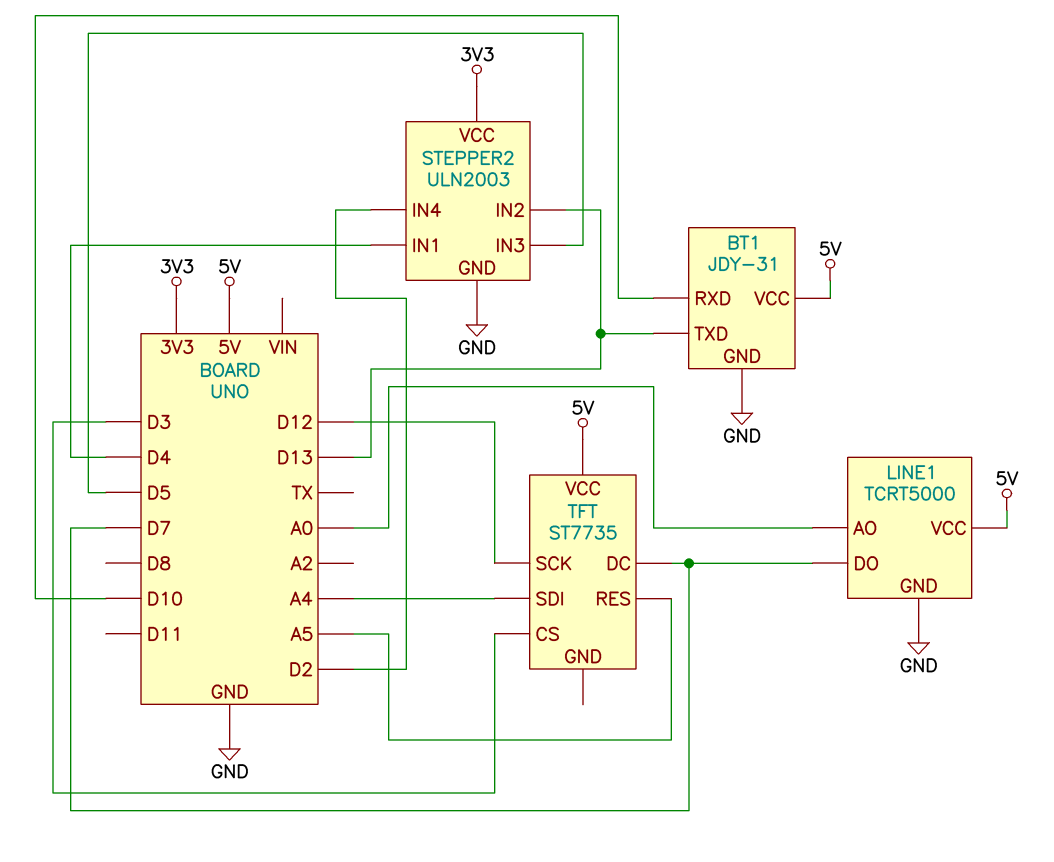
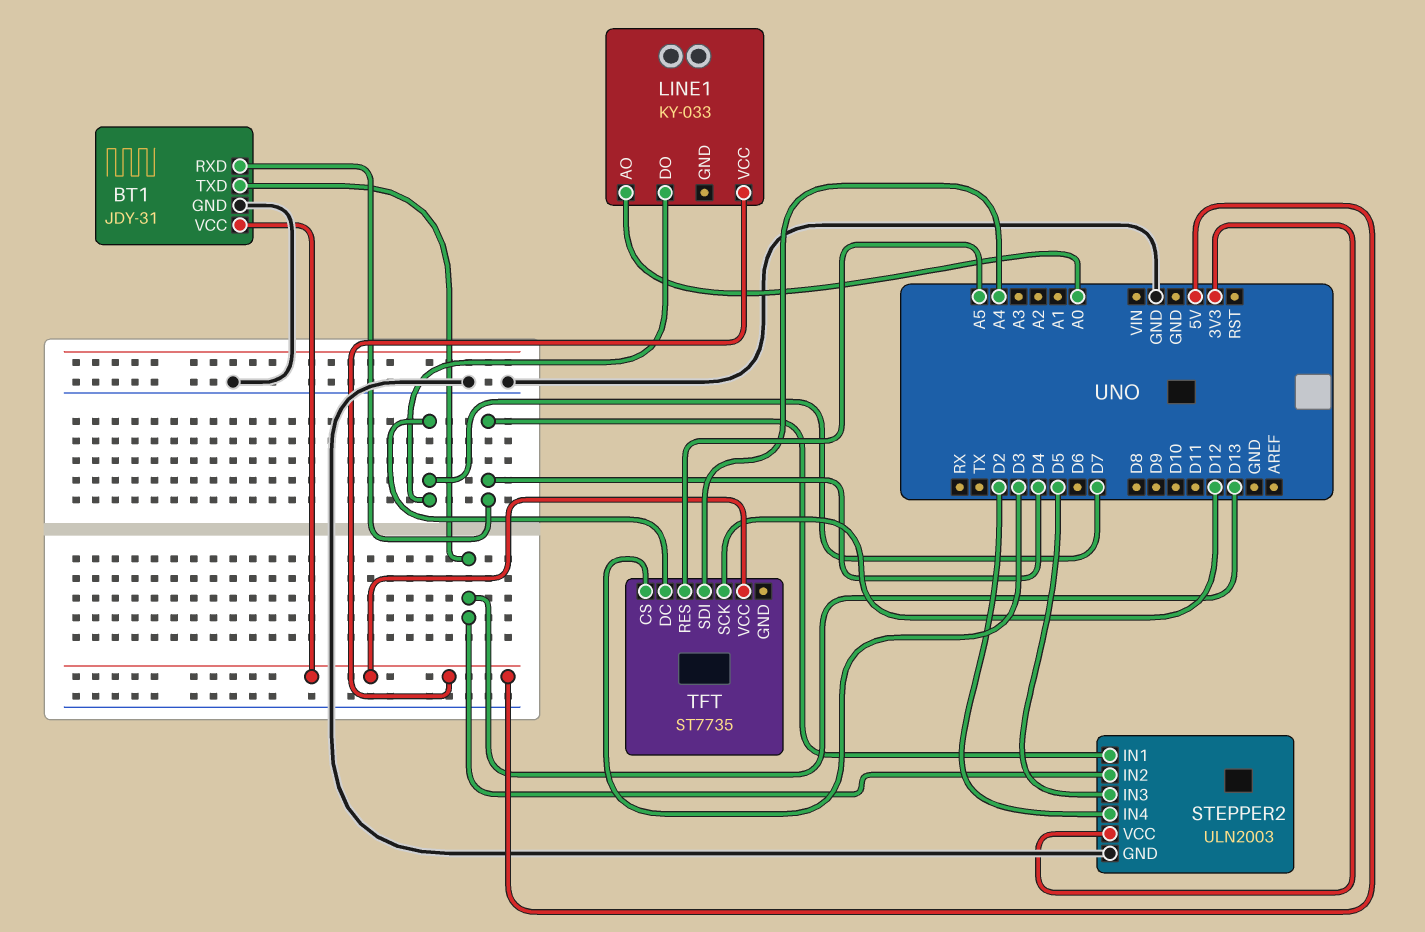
BT1 pin RXD: D10 -> D4
LINE1: TCRT5000 -> KY-033
LINE1 pin GND: GND -> none

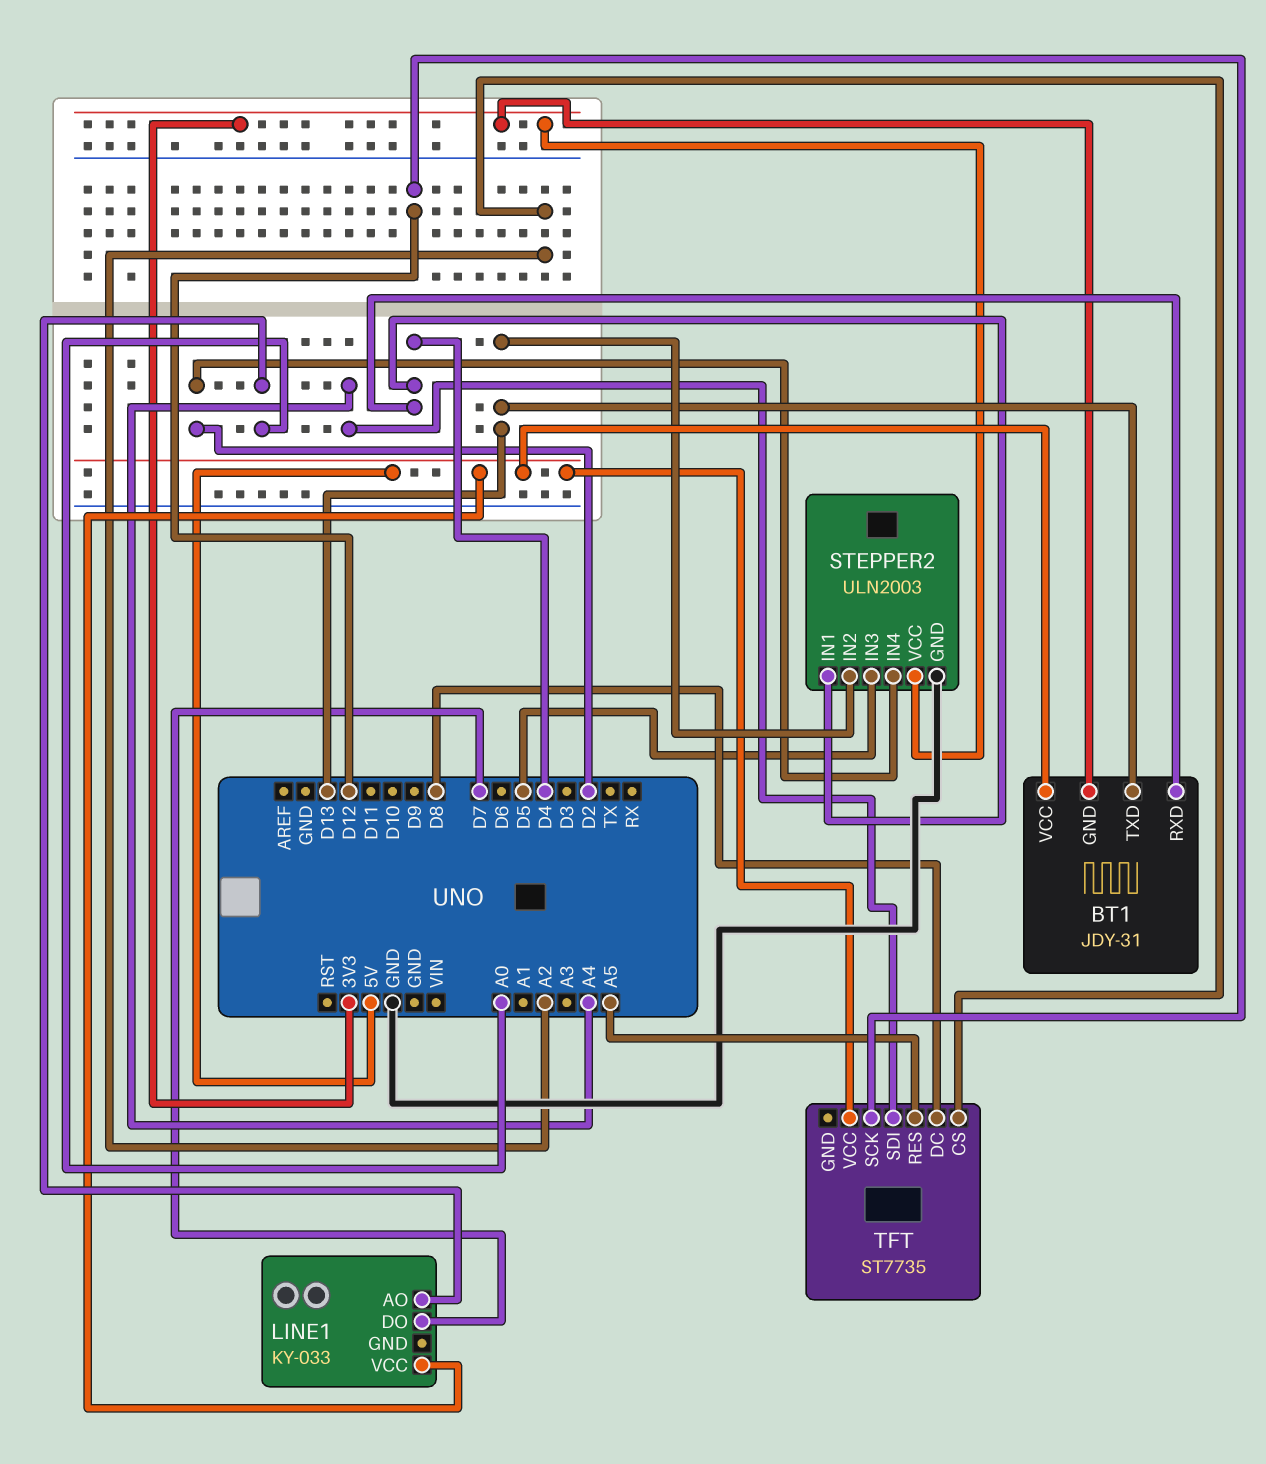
BT1 pin GND: GND -> 3V3
TFT pin CS: D3 -> A2
TFT pin DC: D7 -> D8

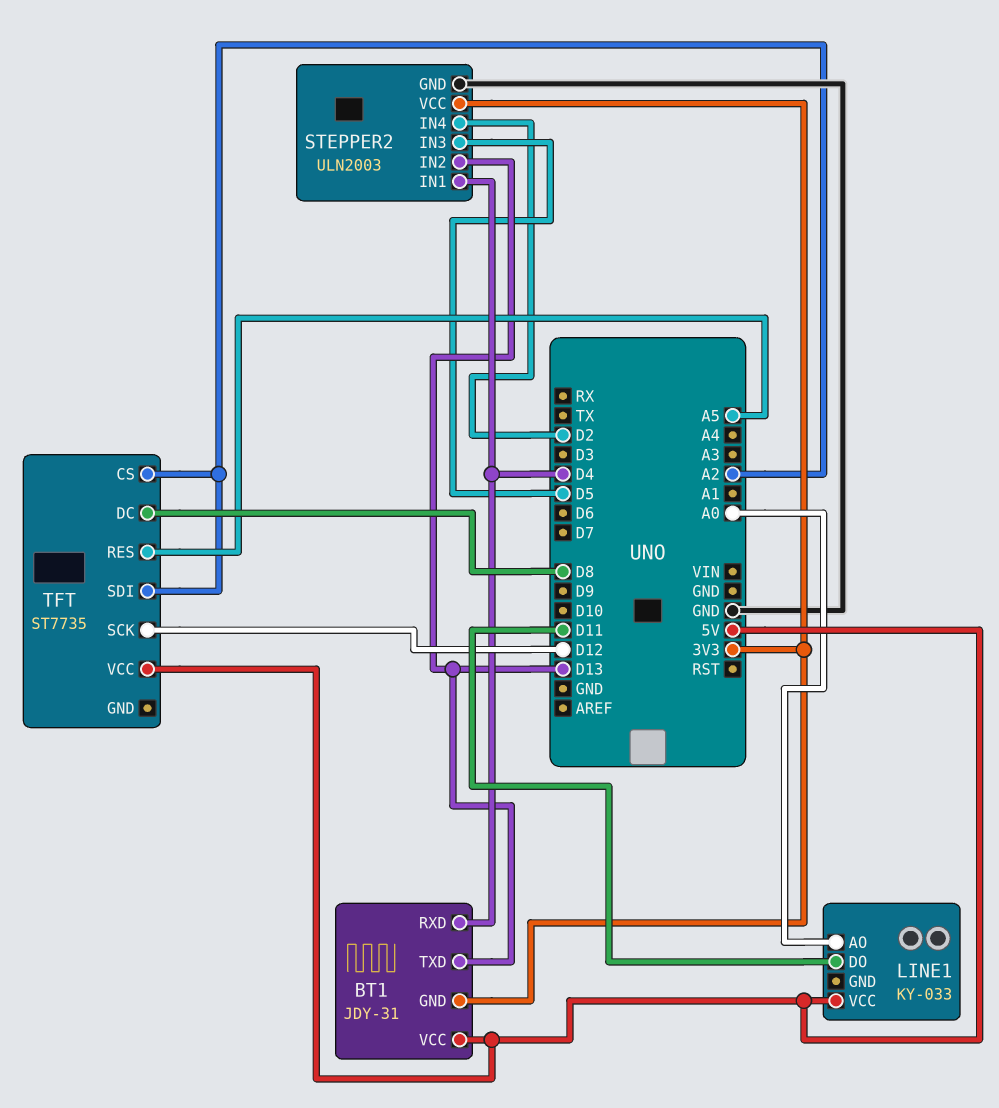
LINE1 pin DO: D7 -> D11
TFT pin SDI: A4 -> A2

